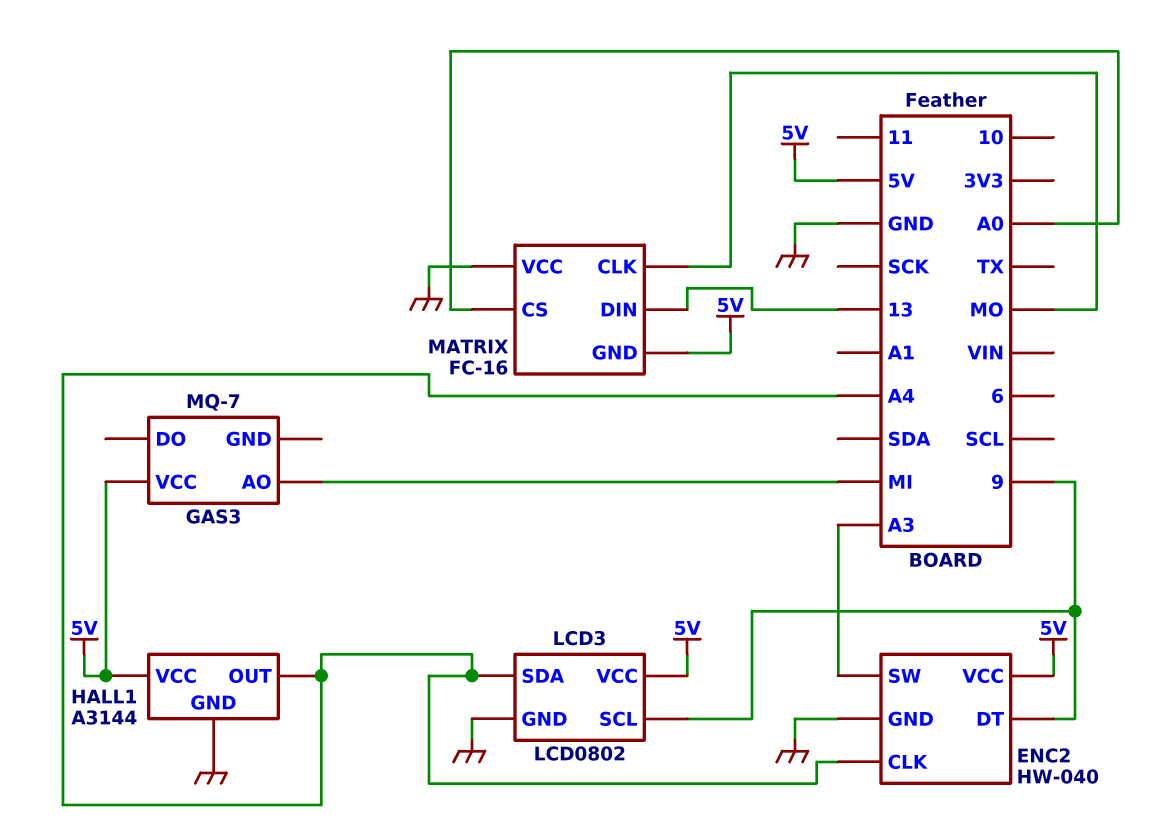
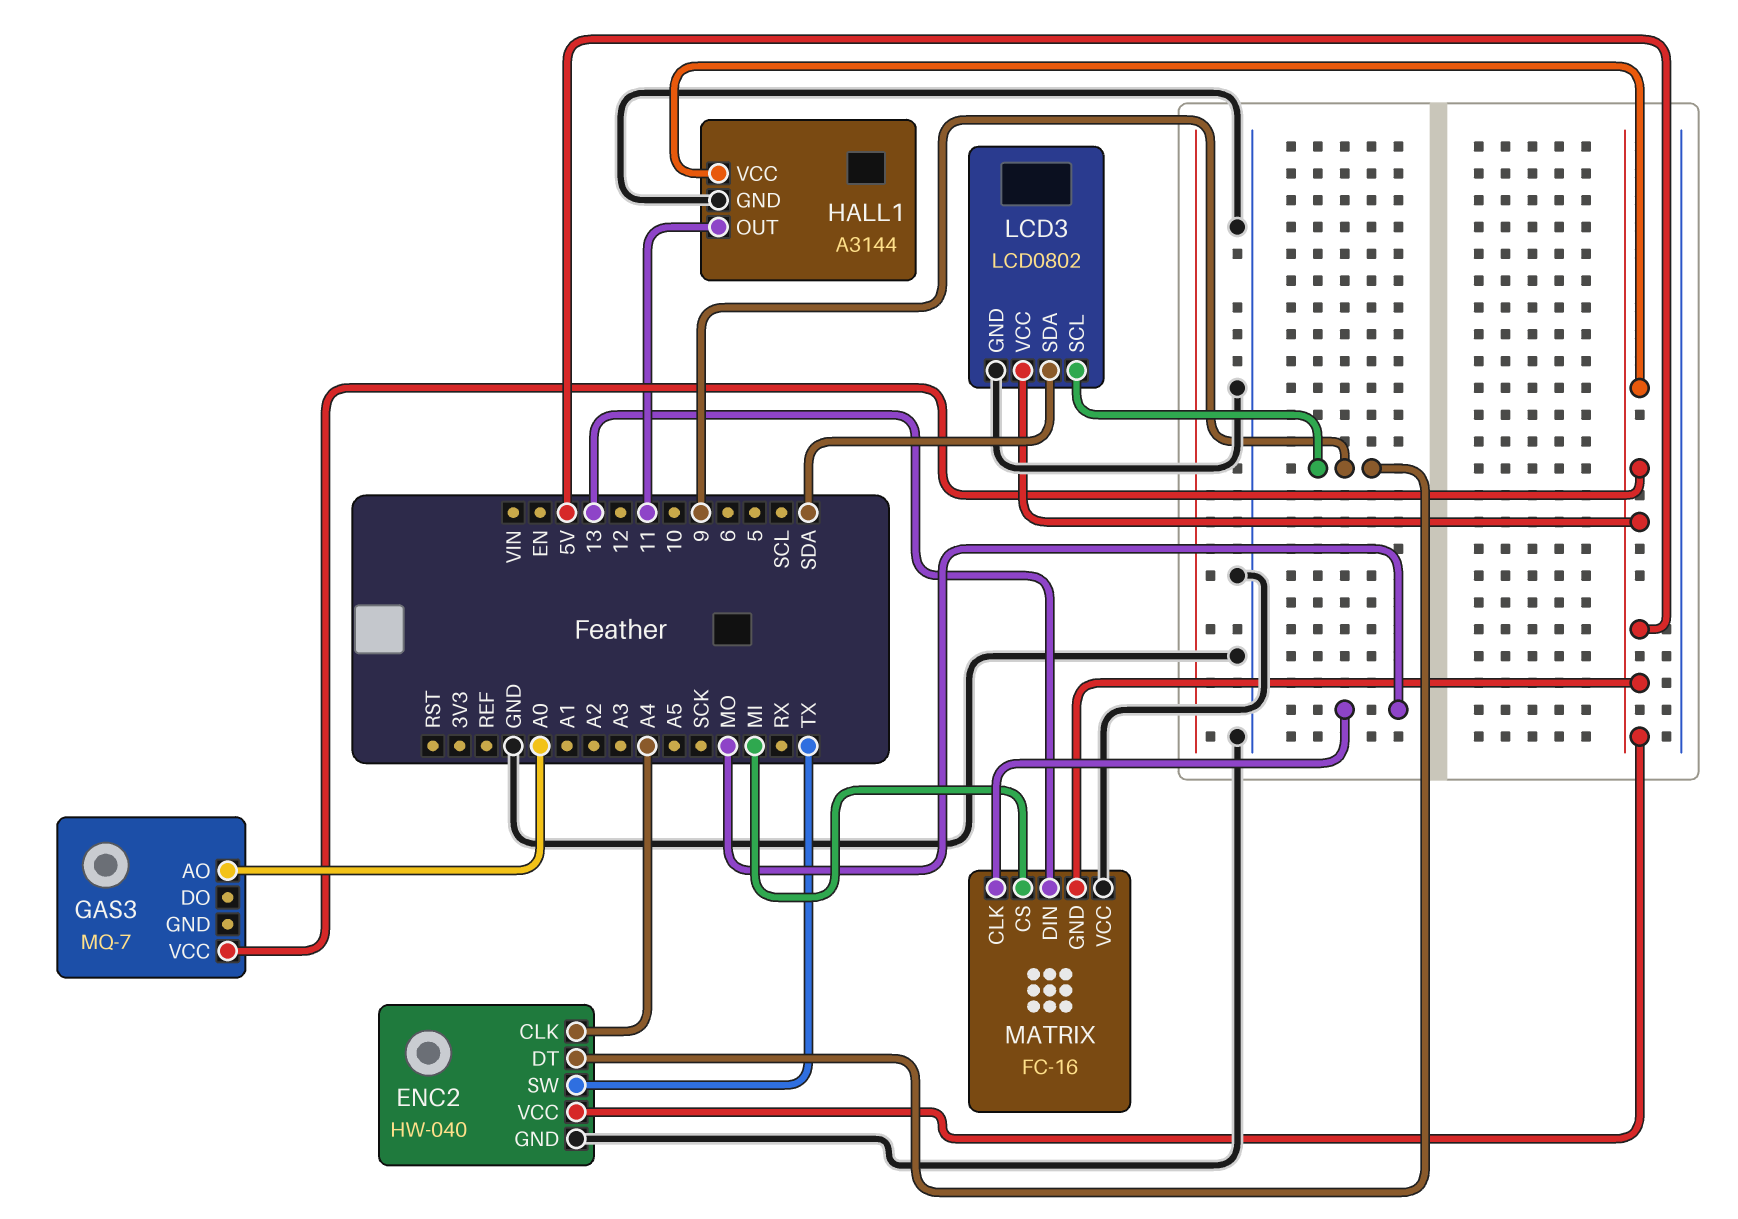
ENC2 pin SW: A3 -> TX
GAS3 pin AO: MI -> A0
HALL1 pin OUT: A4 -> 11
LCD3 pin SDA: A4 -> SDA
MATRIX pin CS: A0 -> MI

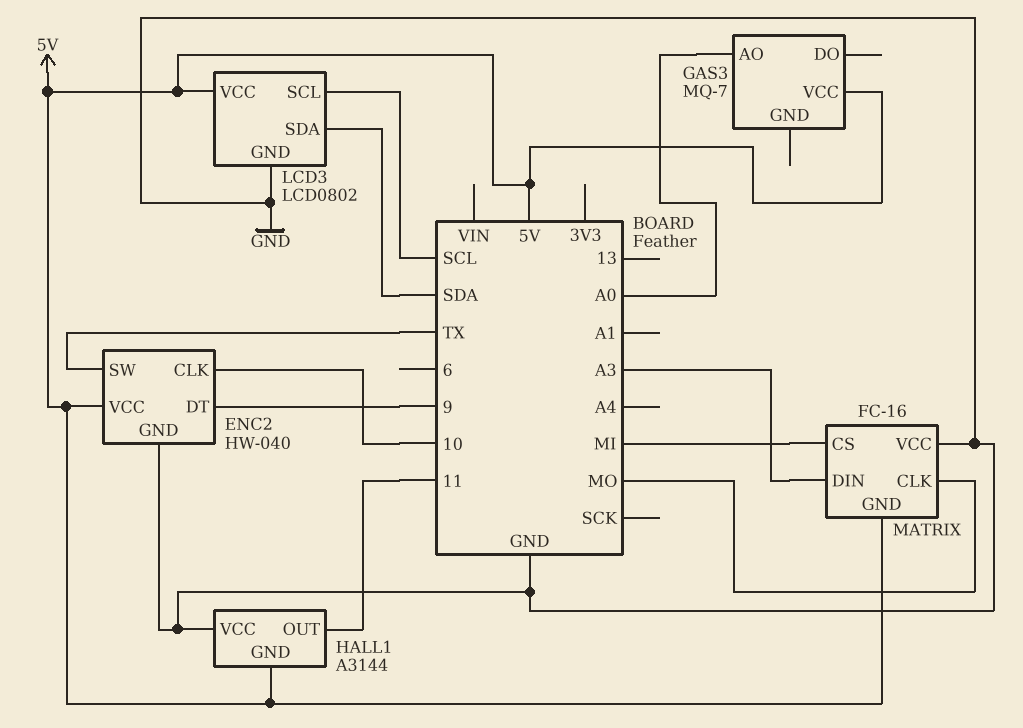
ENC2 pin CLK: A4 -> 10
HALL1 pin GND: GND -> 5V
HALL1 pin VCC: 5V -> GND
LCD3 pin SCL: 9 -> SCL
MATRIX pin DIN: 13 -> A3

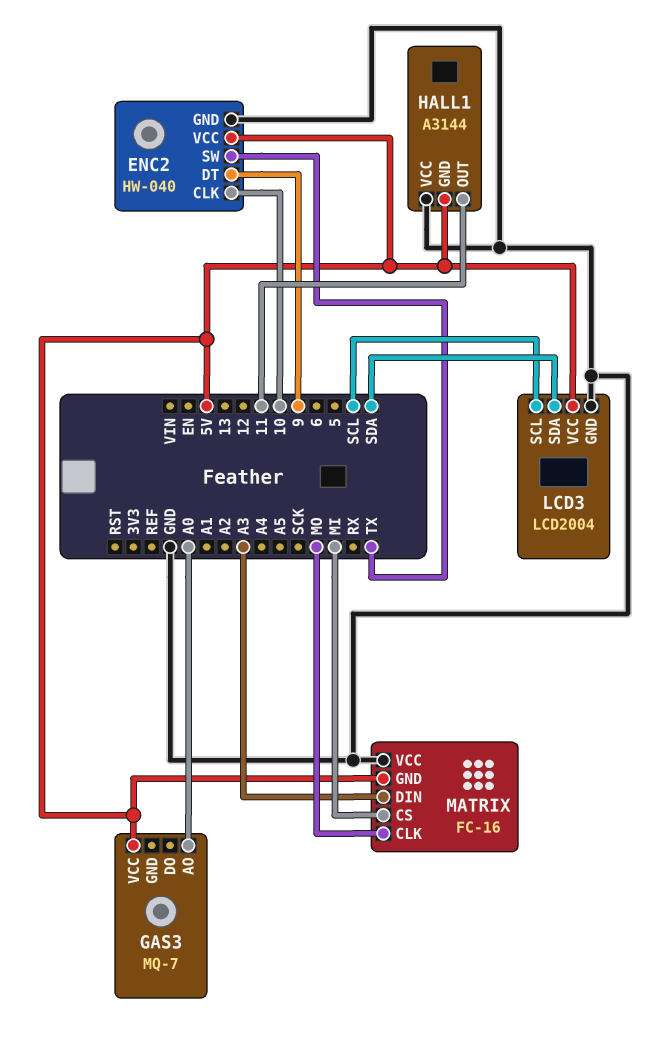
LCD3: LCD0802 -> LCD2004

